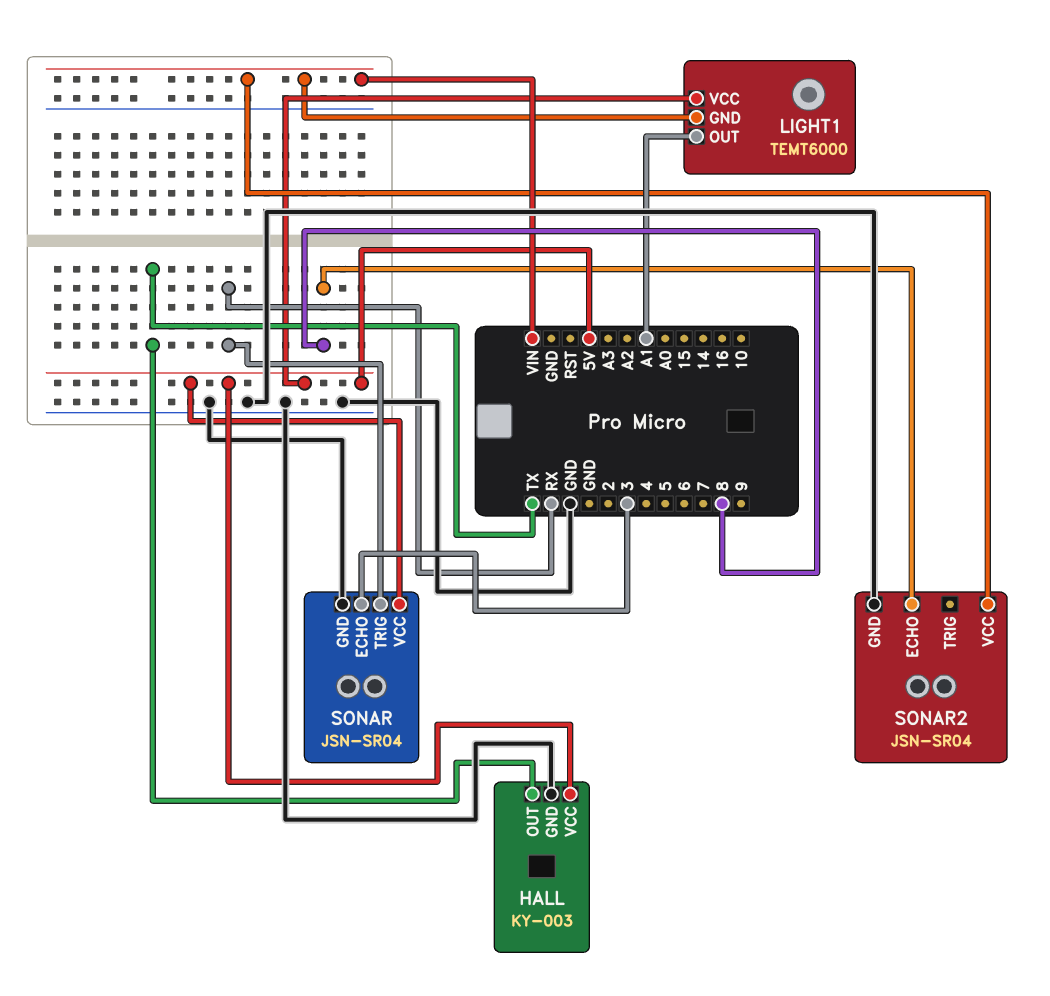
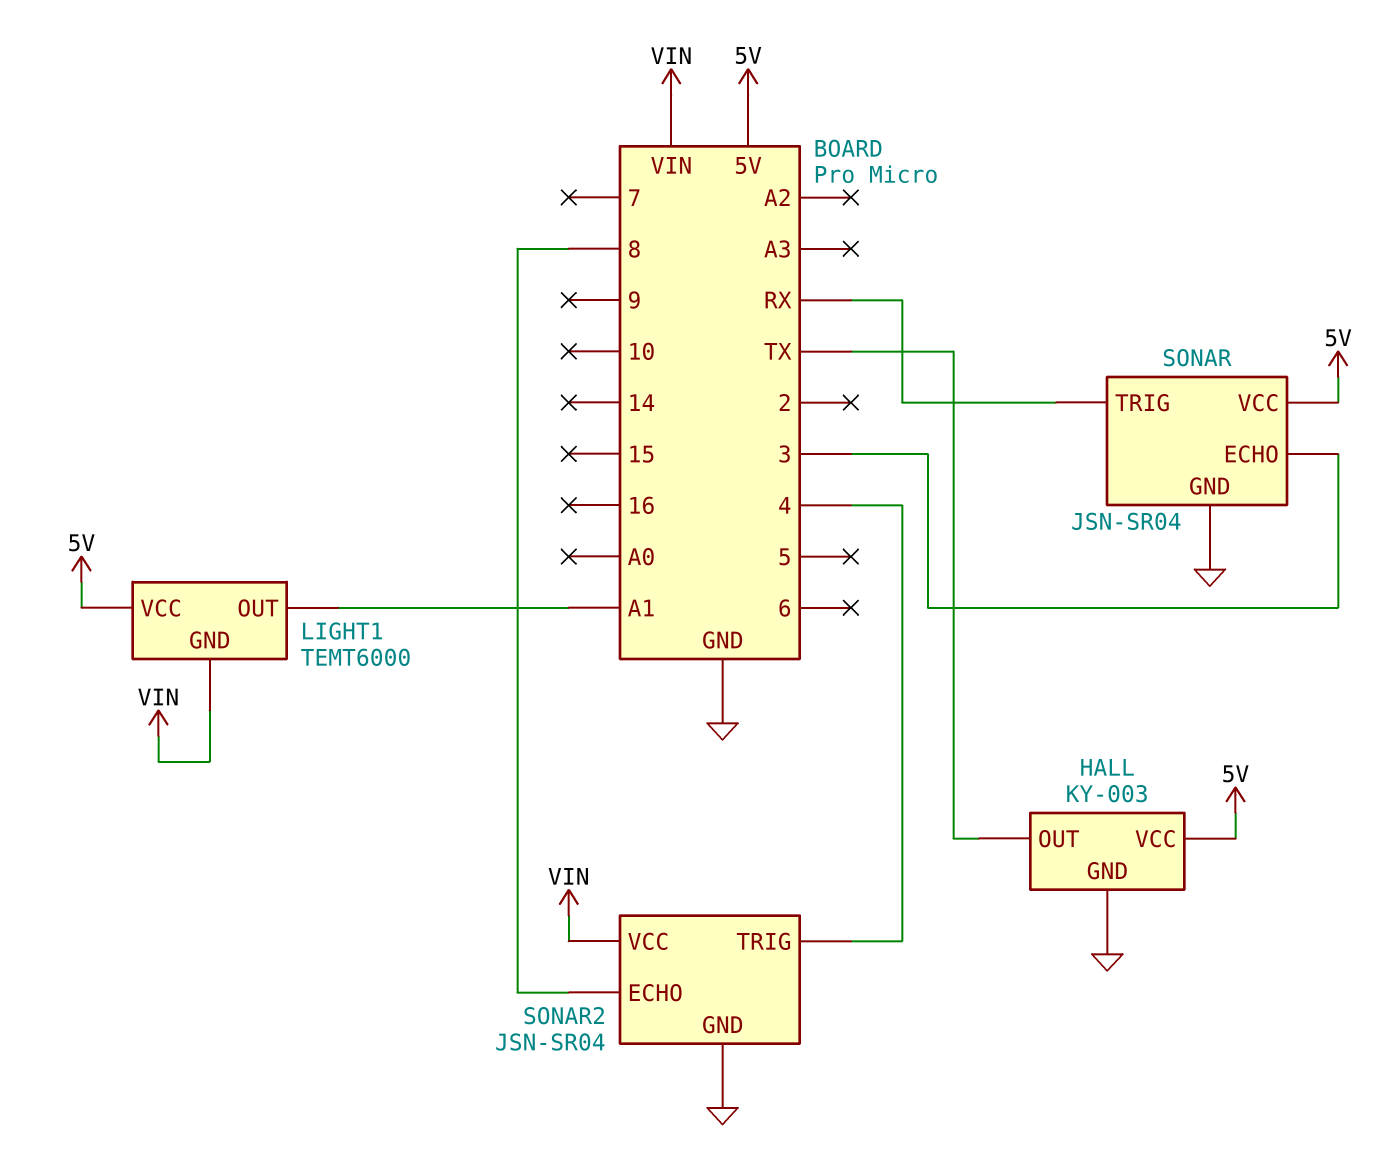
SONAR2 pin TRIG: none -> 4

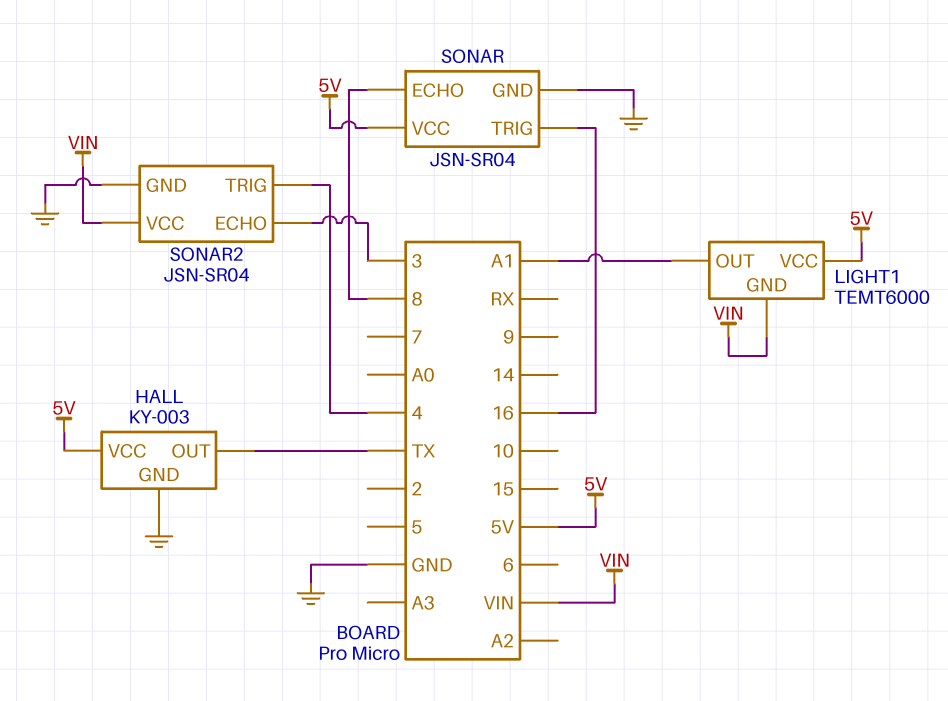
SONAR pin ECHO: 3 -> 8
SONAR pin TRIG: RX -> 16
SONAR2 pin ECHO: 8 -> 3

